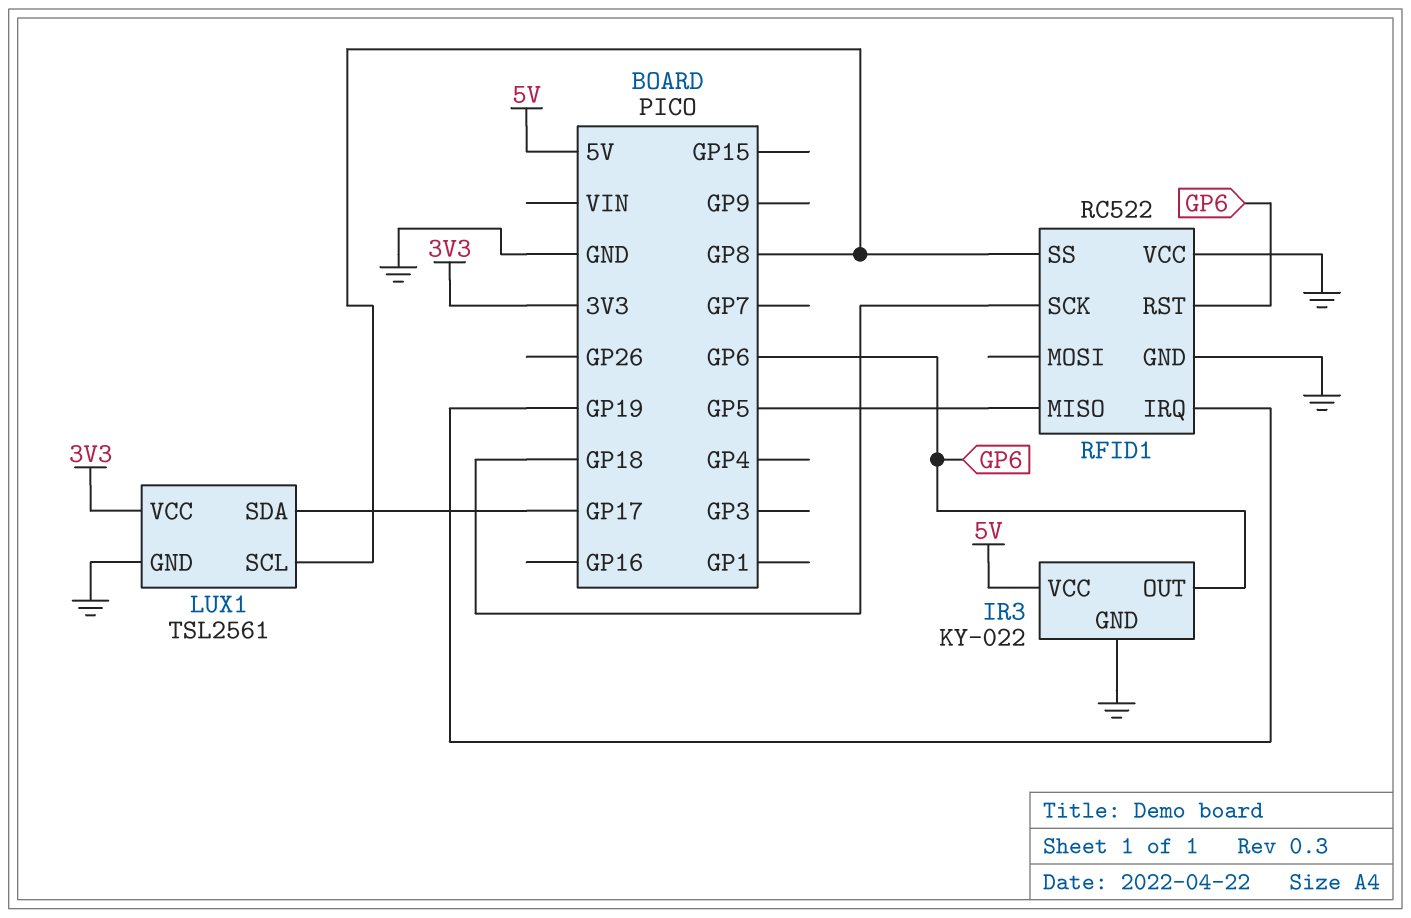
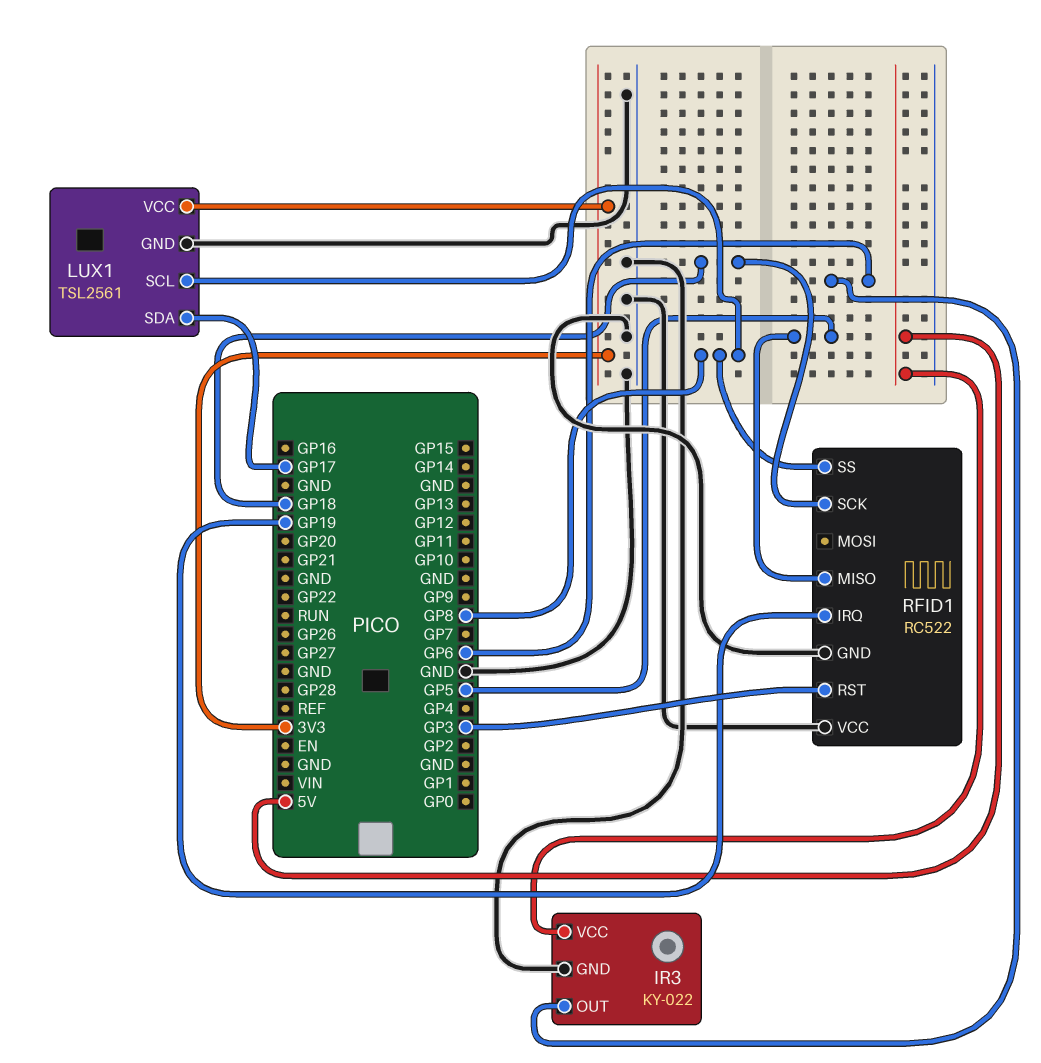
RFID1 pin RST: GP6 -> GP3

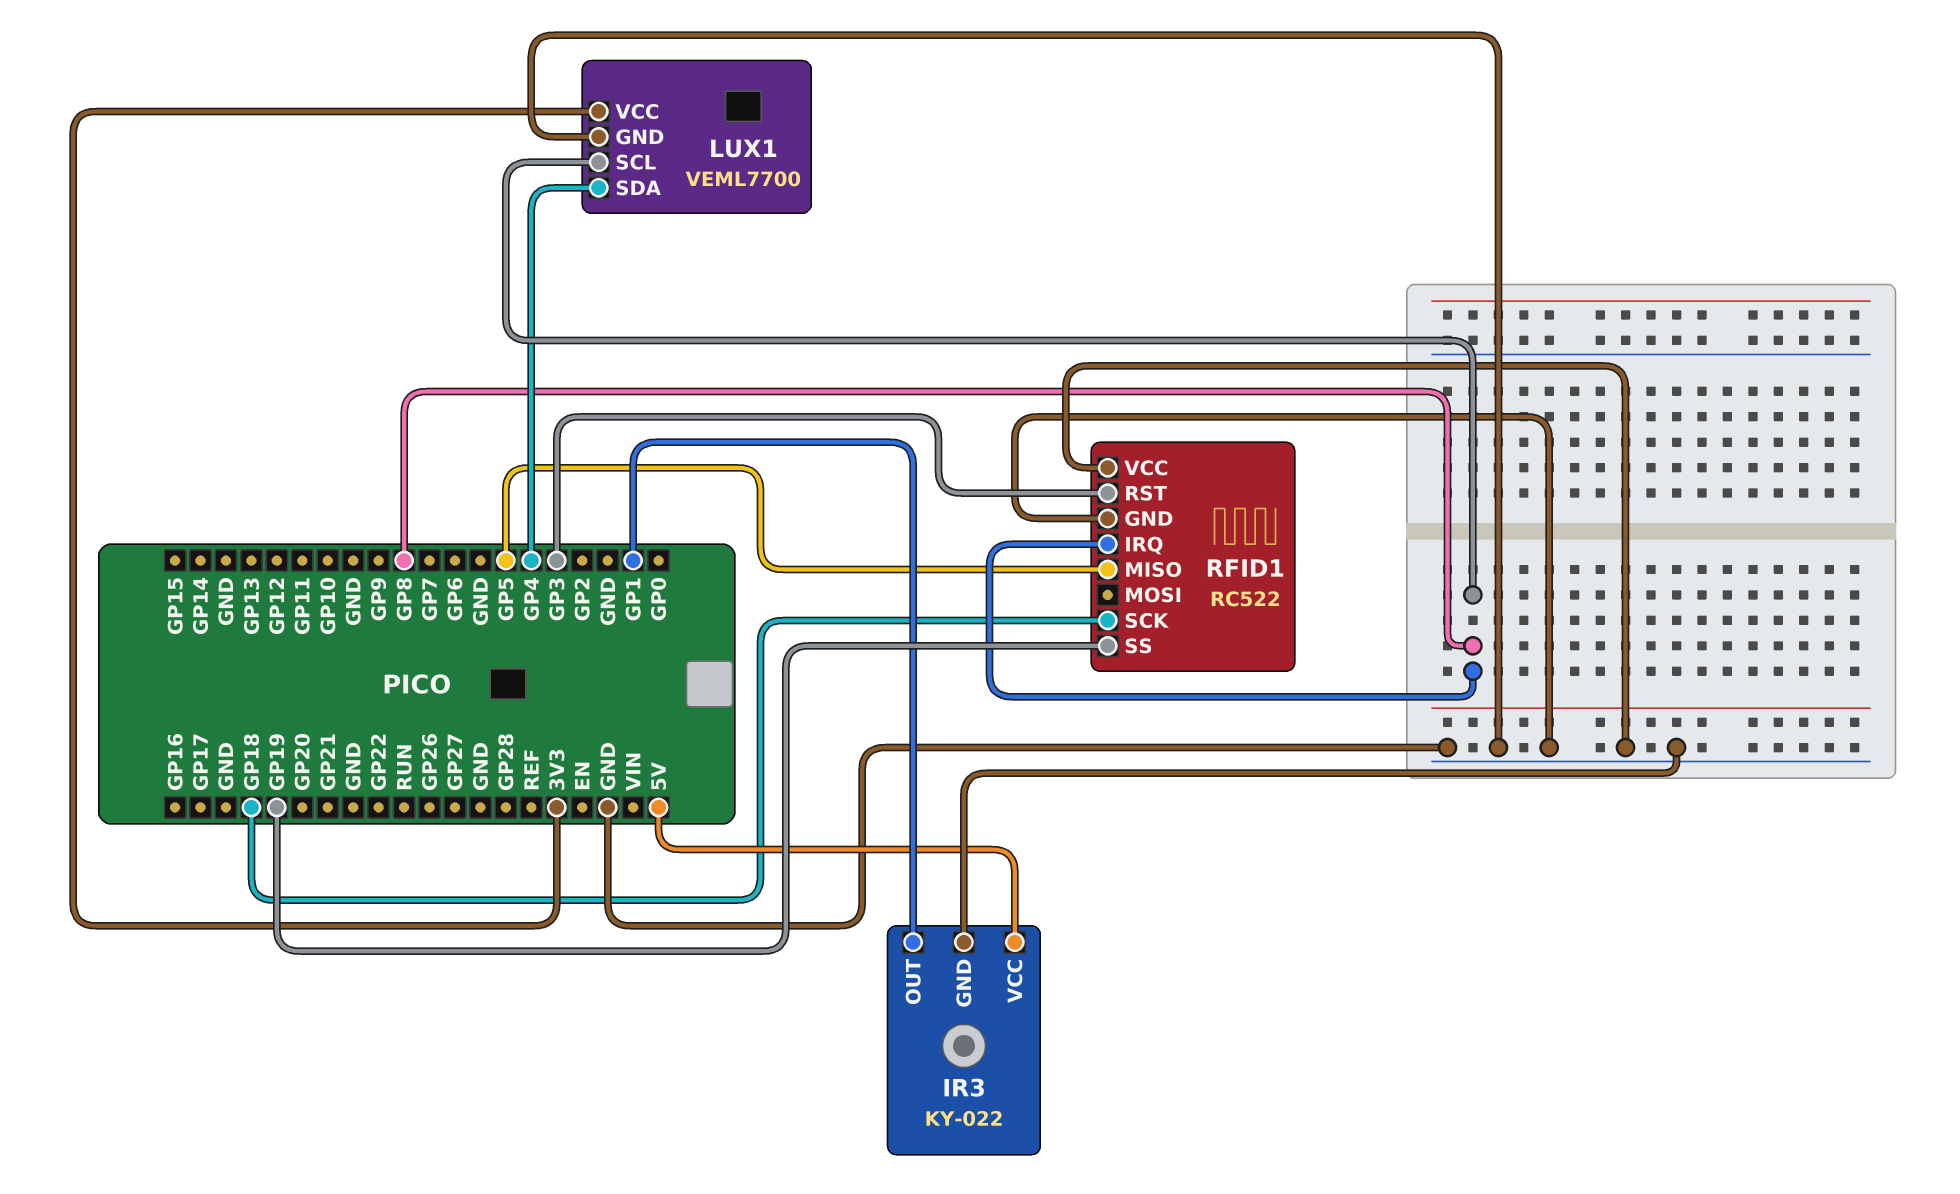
IR3 pin OUT: GP6 -> GP1
LUX1: TSL2561 -> VEML7700
LUX1 pin SDA: GP17 -> GP4
RFID1 pin IRQ: GP19 -> GP8
RFID1 pin SS: GP8 -> GP19

